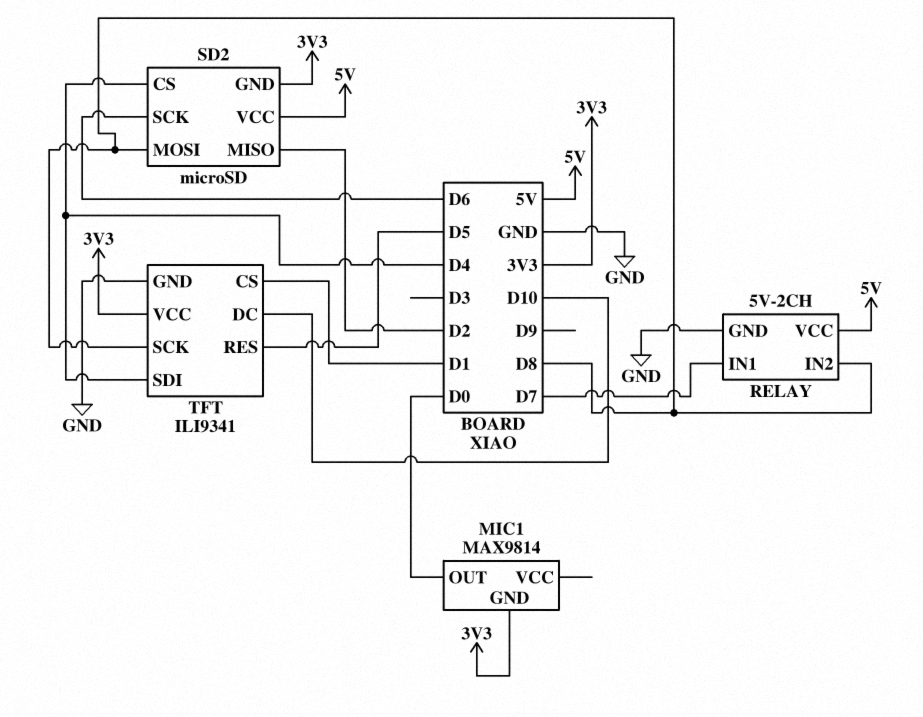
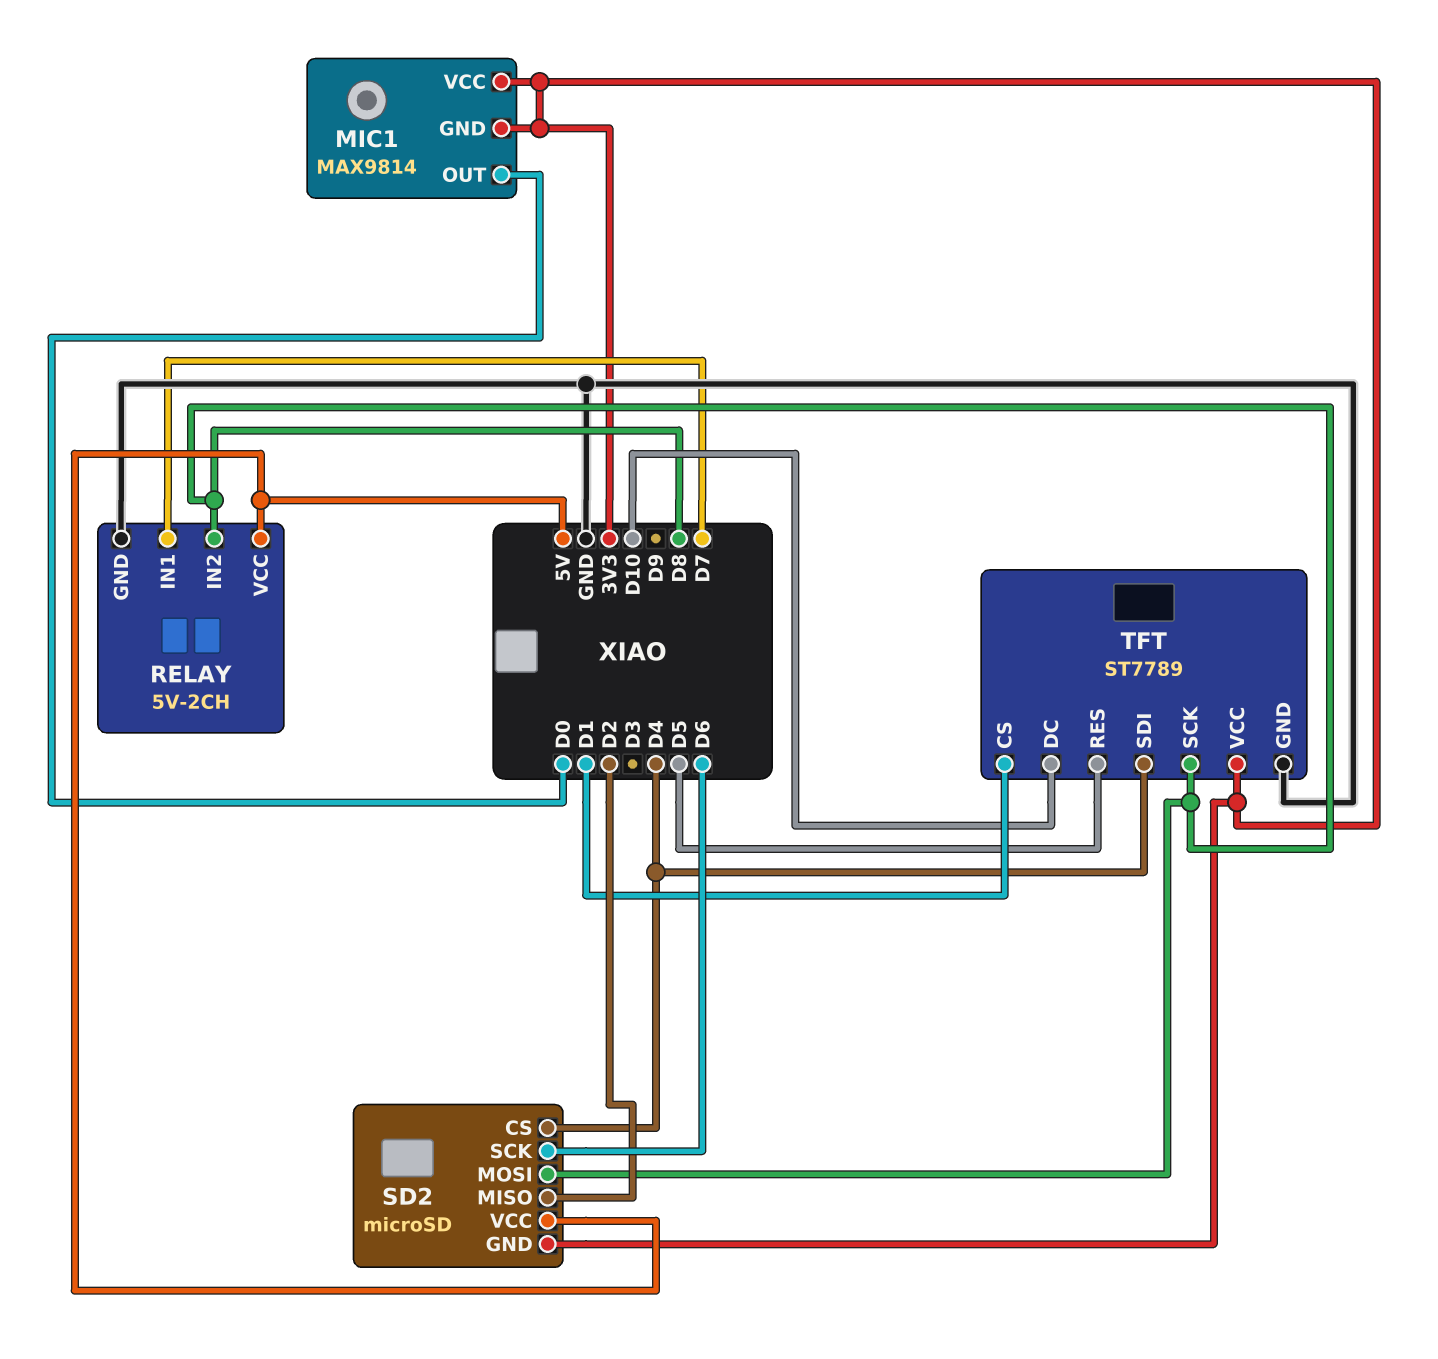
MIC1 pin VCC: none -> 3V3
TFT: ILI9341 -> ST7789

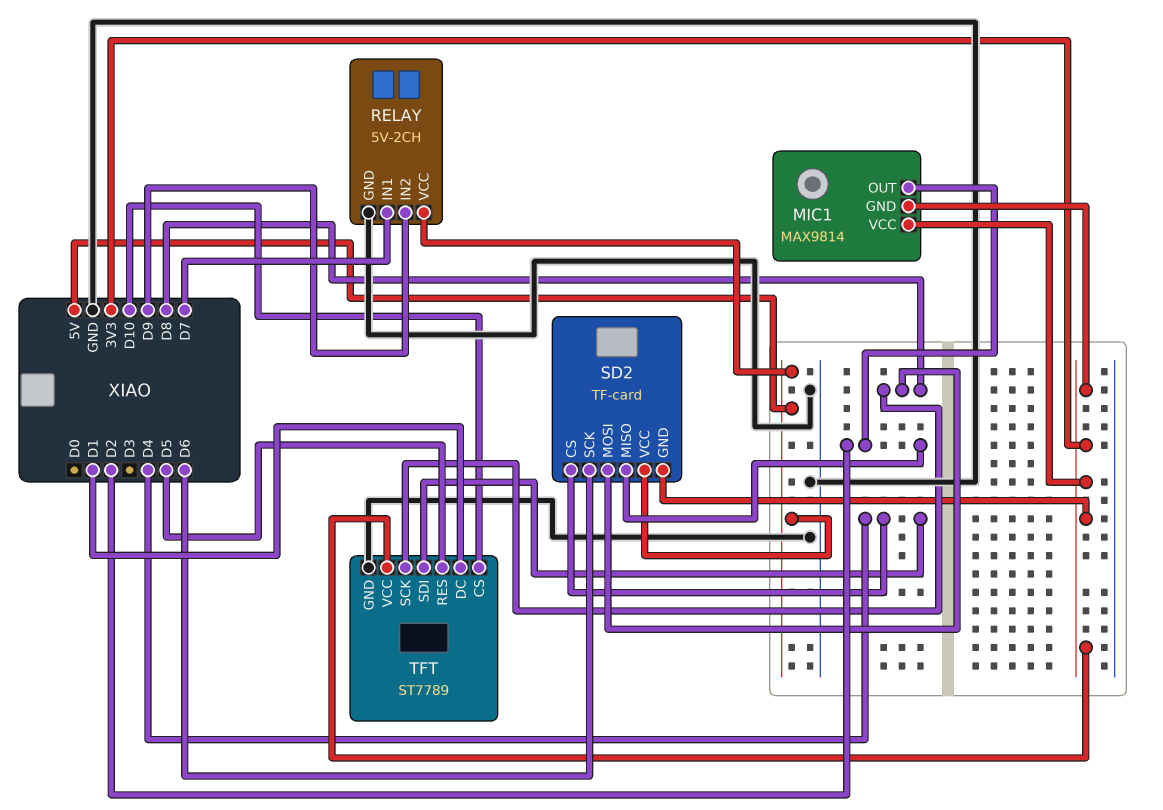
MIC1 pin OUT: D0 -> D2
RELAY pin IN2: D8 -> D9
SD2: microSD -> TF-card
TFT pin CS: D1 -> D10
TFT pin DC: D10 -> D1

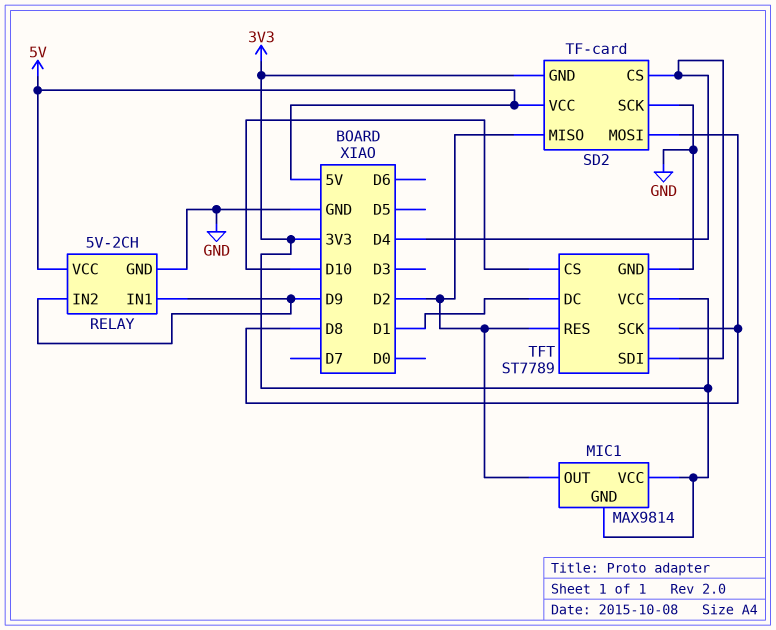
RELAY pin IN1: D7 -> D9
SD2 pin SCK: D6 -> GND
TFT pin RES: D5 -> D2

